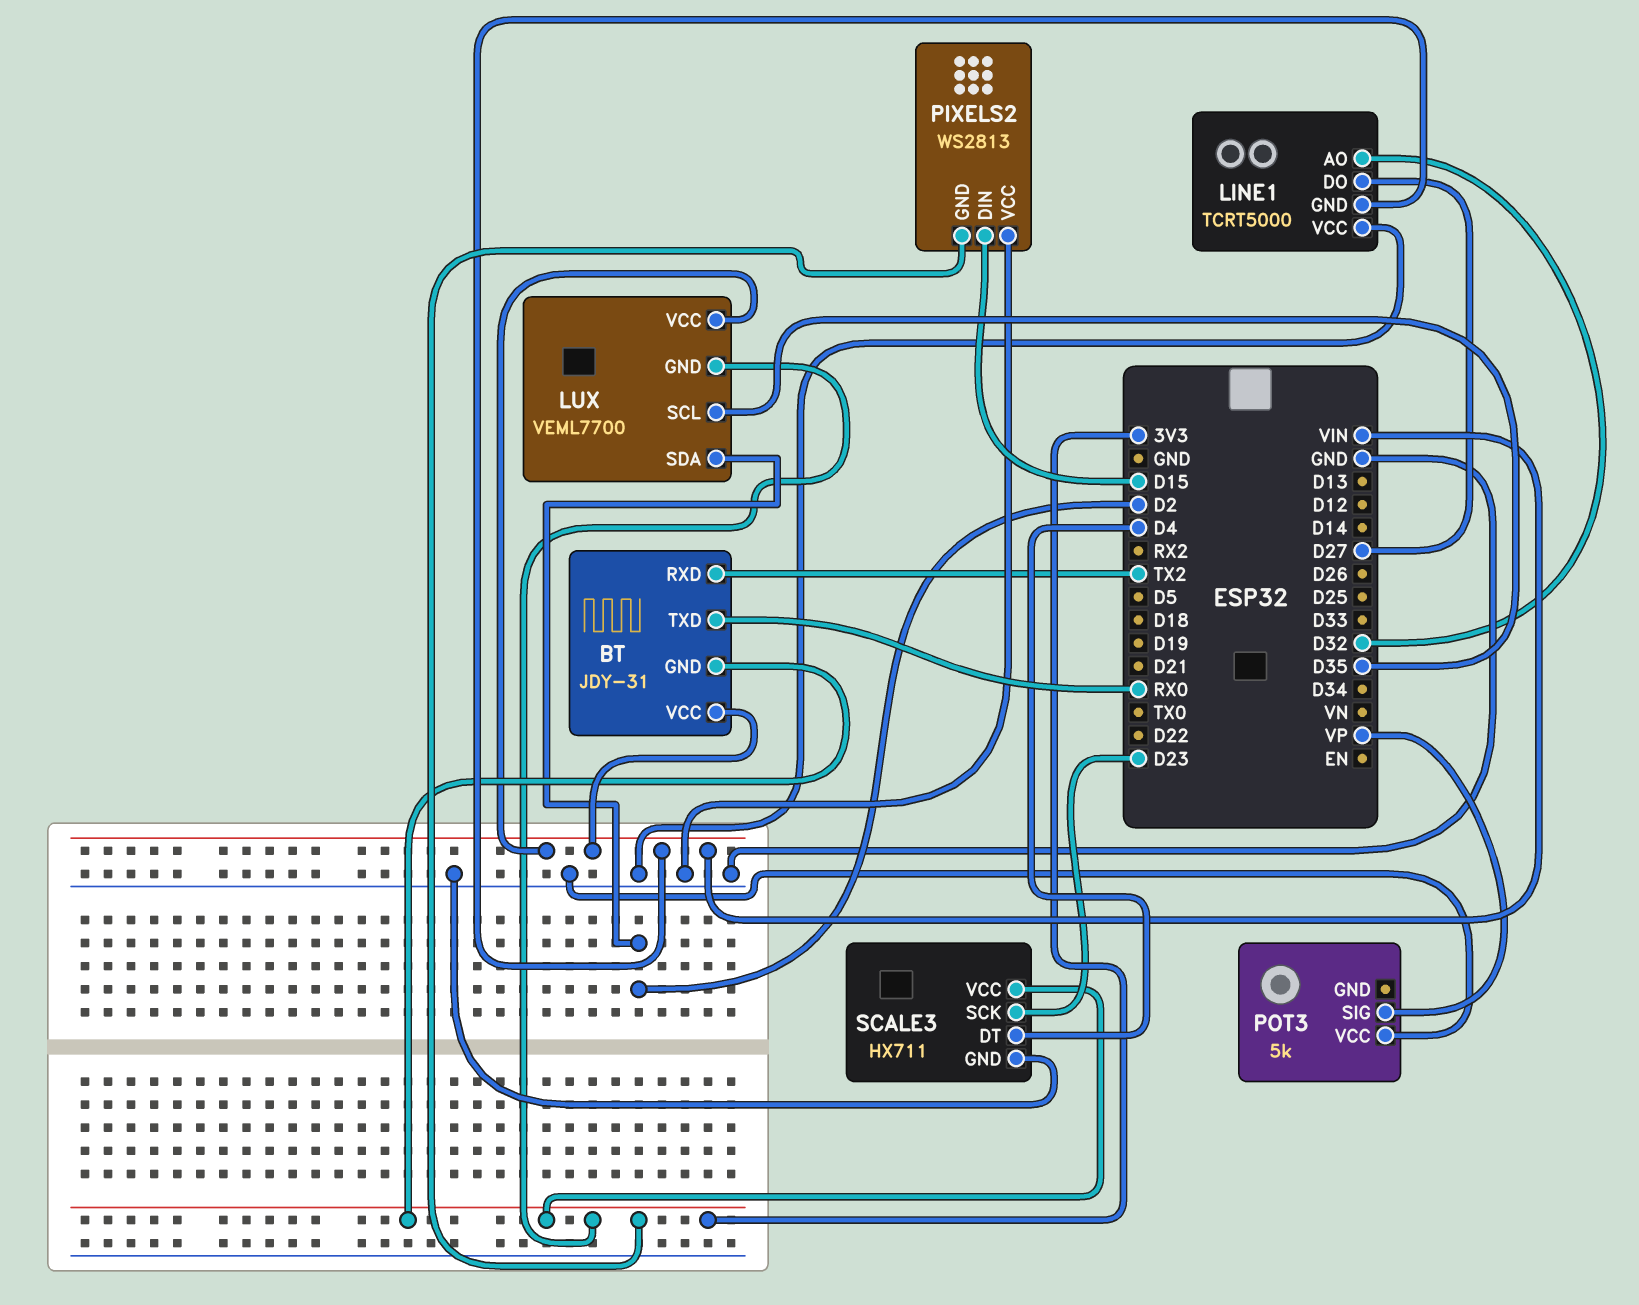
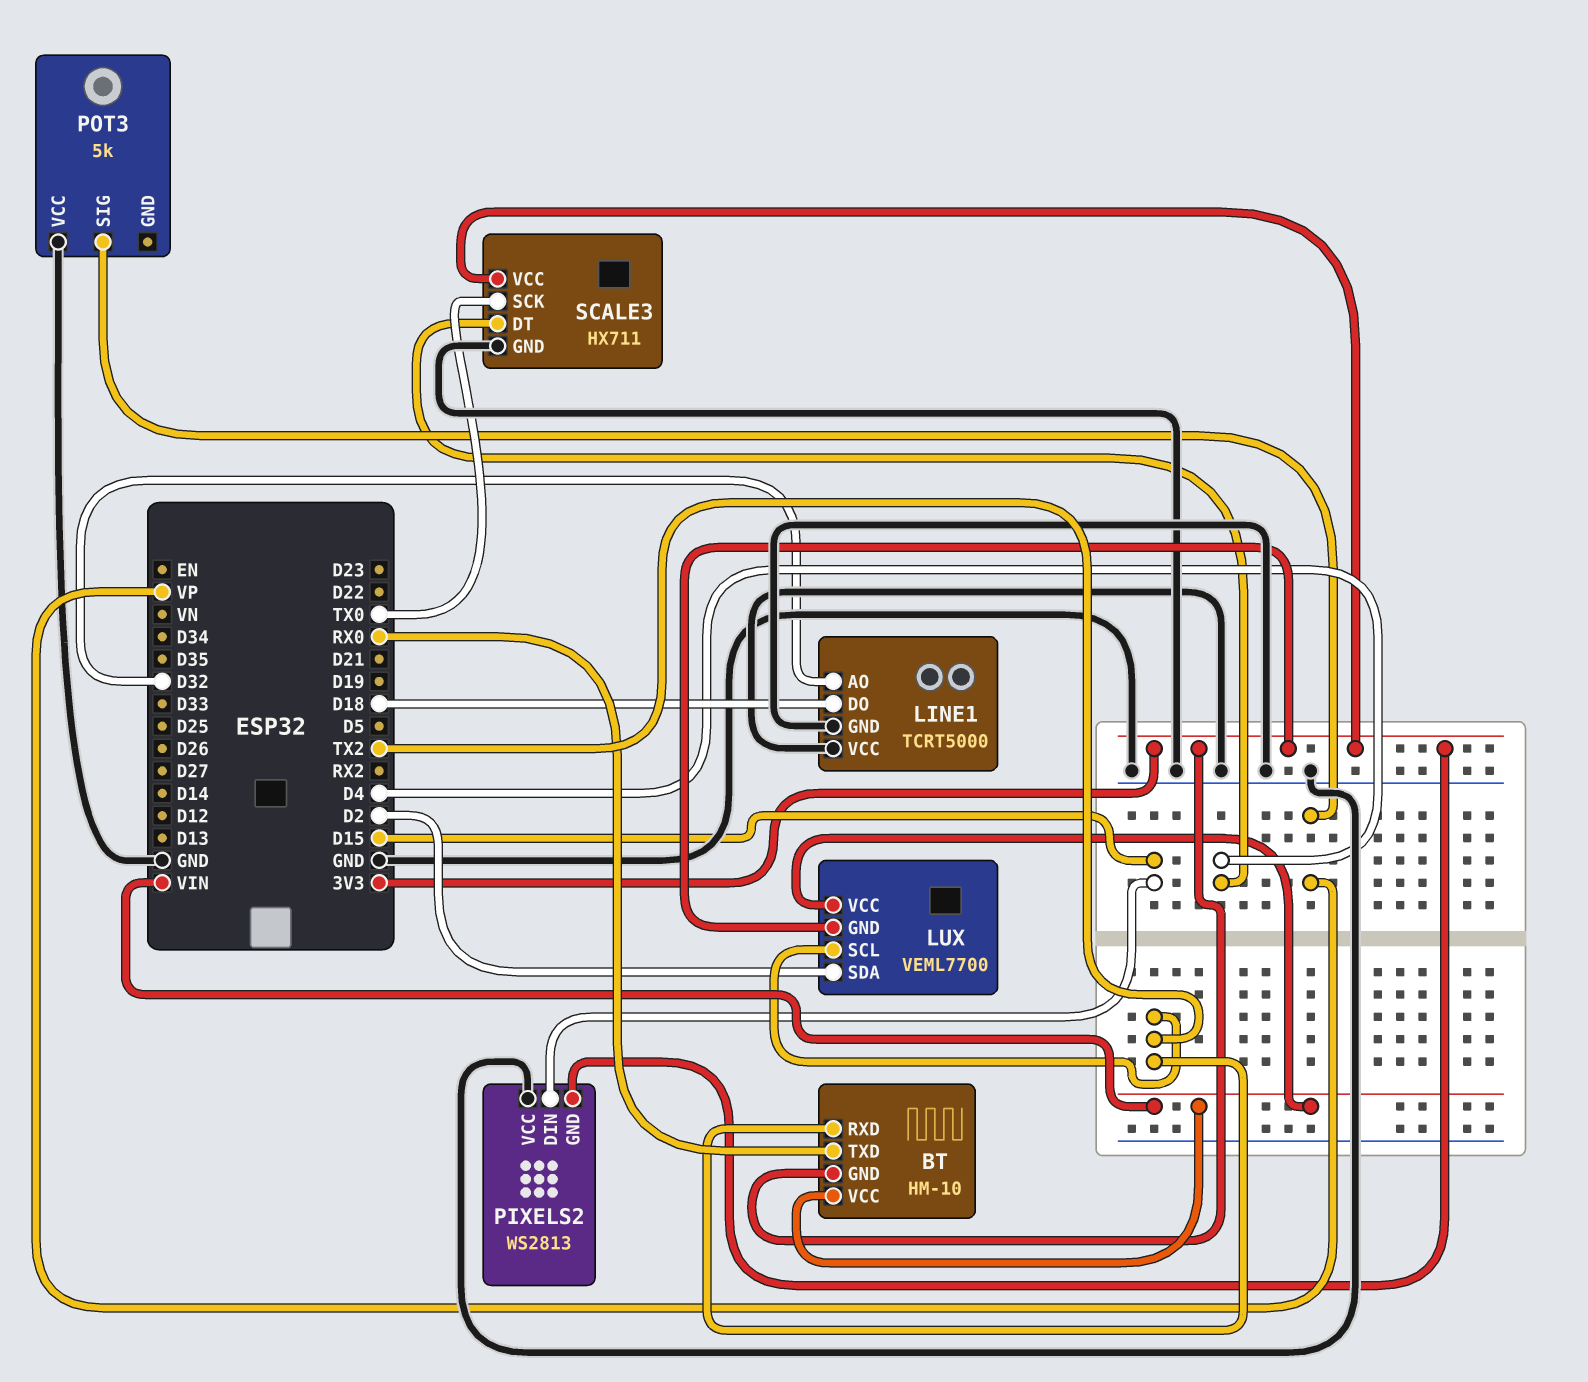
BT: JDY-31 -> HM-10
LINE1 pin DO: D27 -> D18
LINE1 pin GND: VIN -> GND
LUX pin SCL: D35 -> TX2
SCALE3 pin SCK: D23 -> TX0

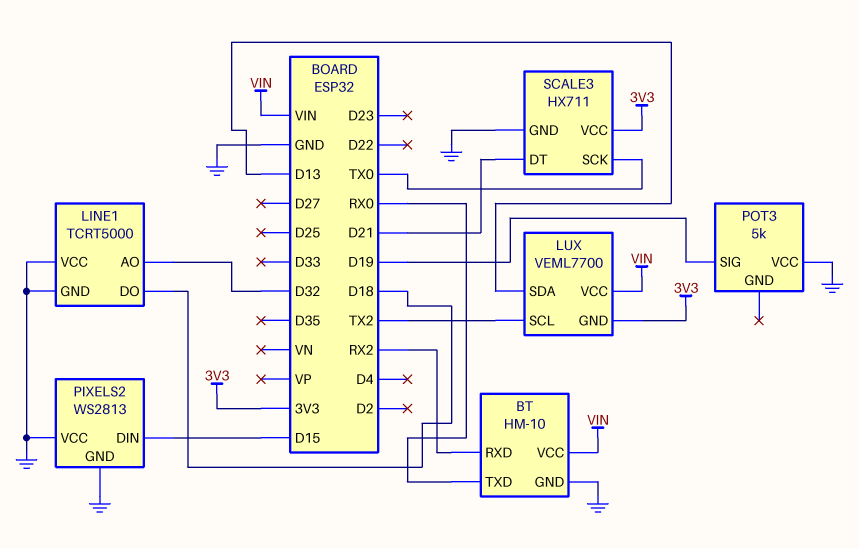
BT pin GND: 3V3 -> GND
BT pin RXD: TX2 -> RX2
LUX pin SDA: D2 -> D13
PIXELS2 pin GND: 3V3 -> GND
POT3 pin SIG: VP -> D19
SCALE3 pin DT: D4 -> D21

